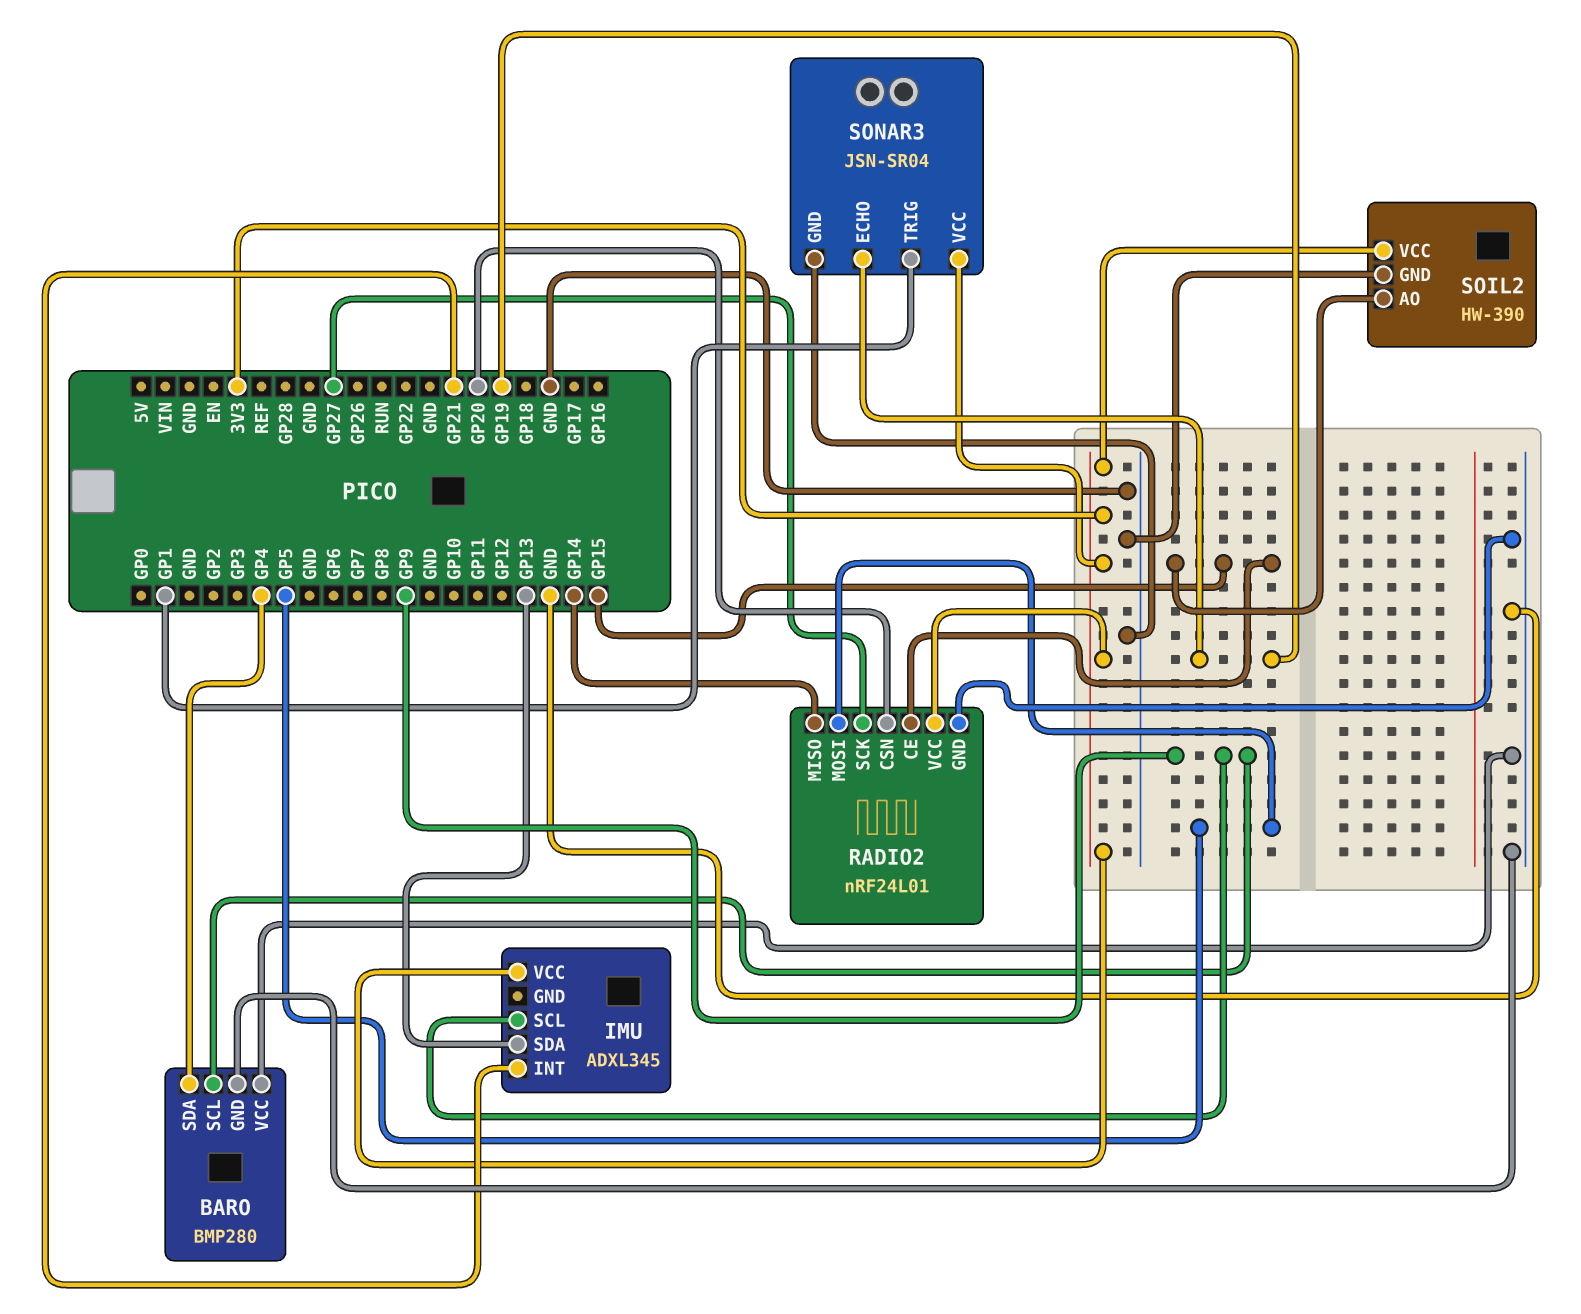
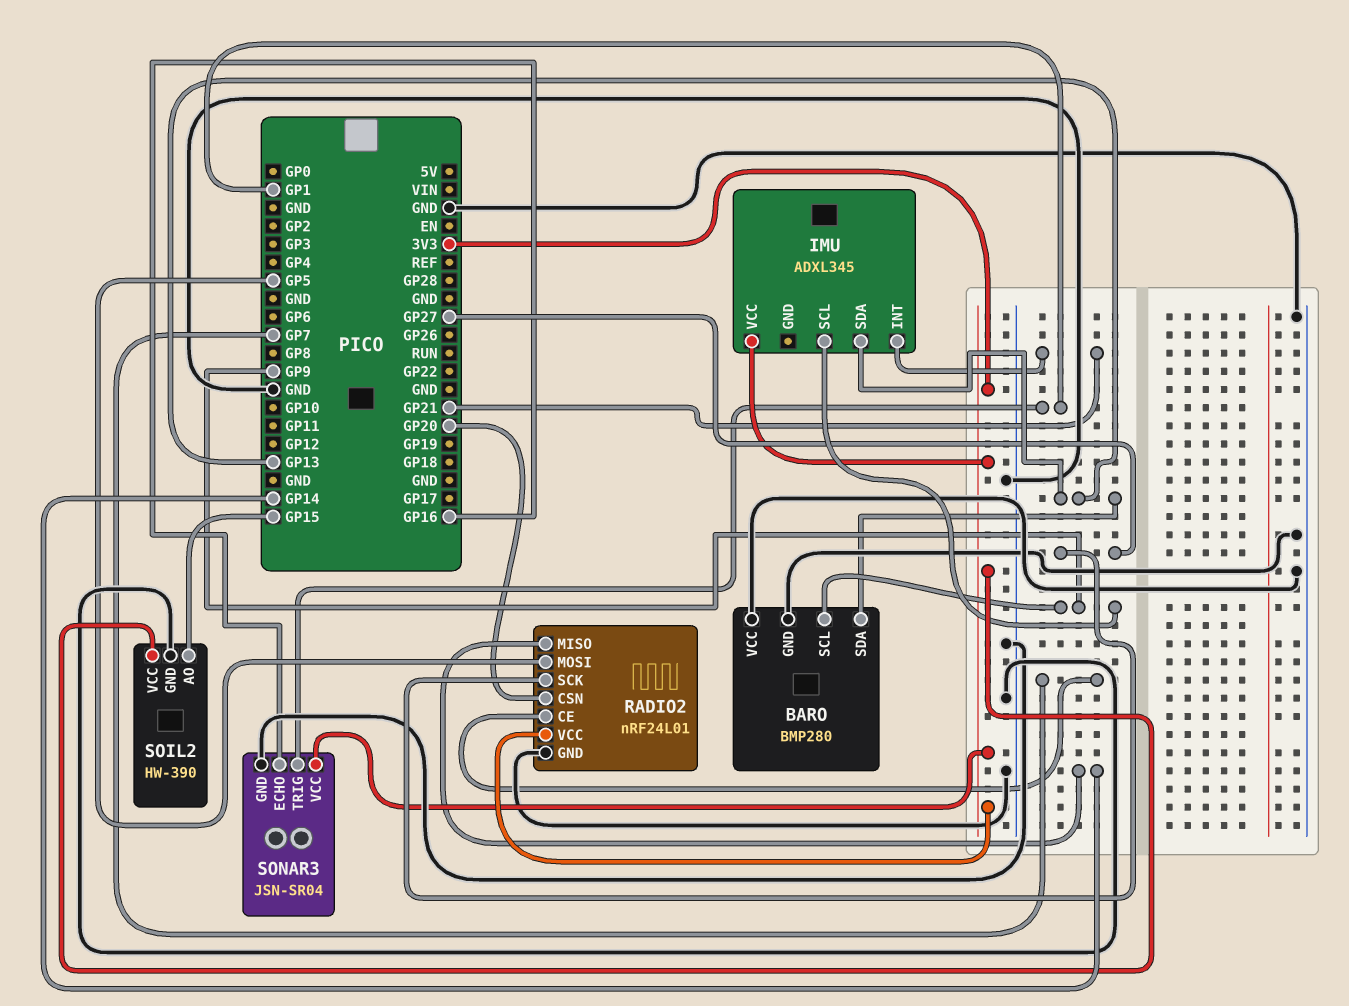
BARO pin SDA: GP4 -> GP13
RADIO2 pin CE: GP15 -> GP7
SONAR3 pin ECHO: GP19 -> GP16

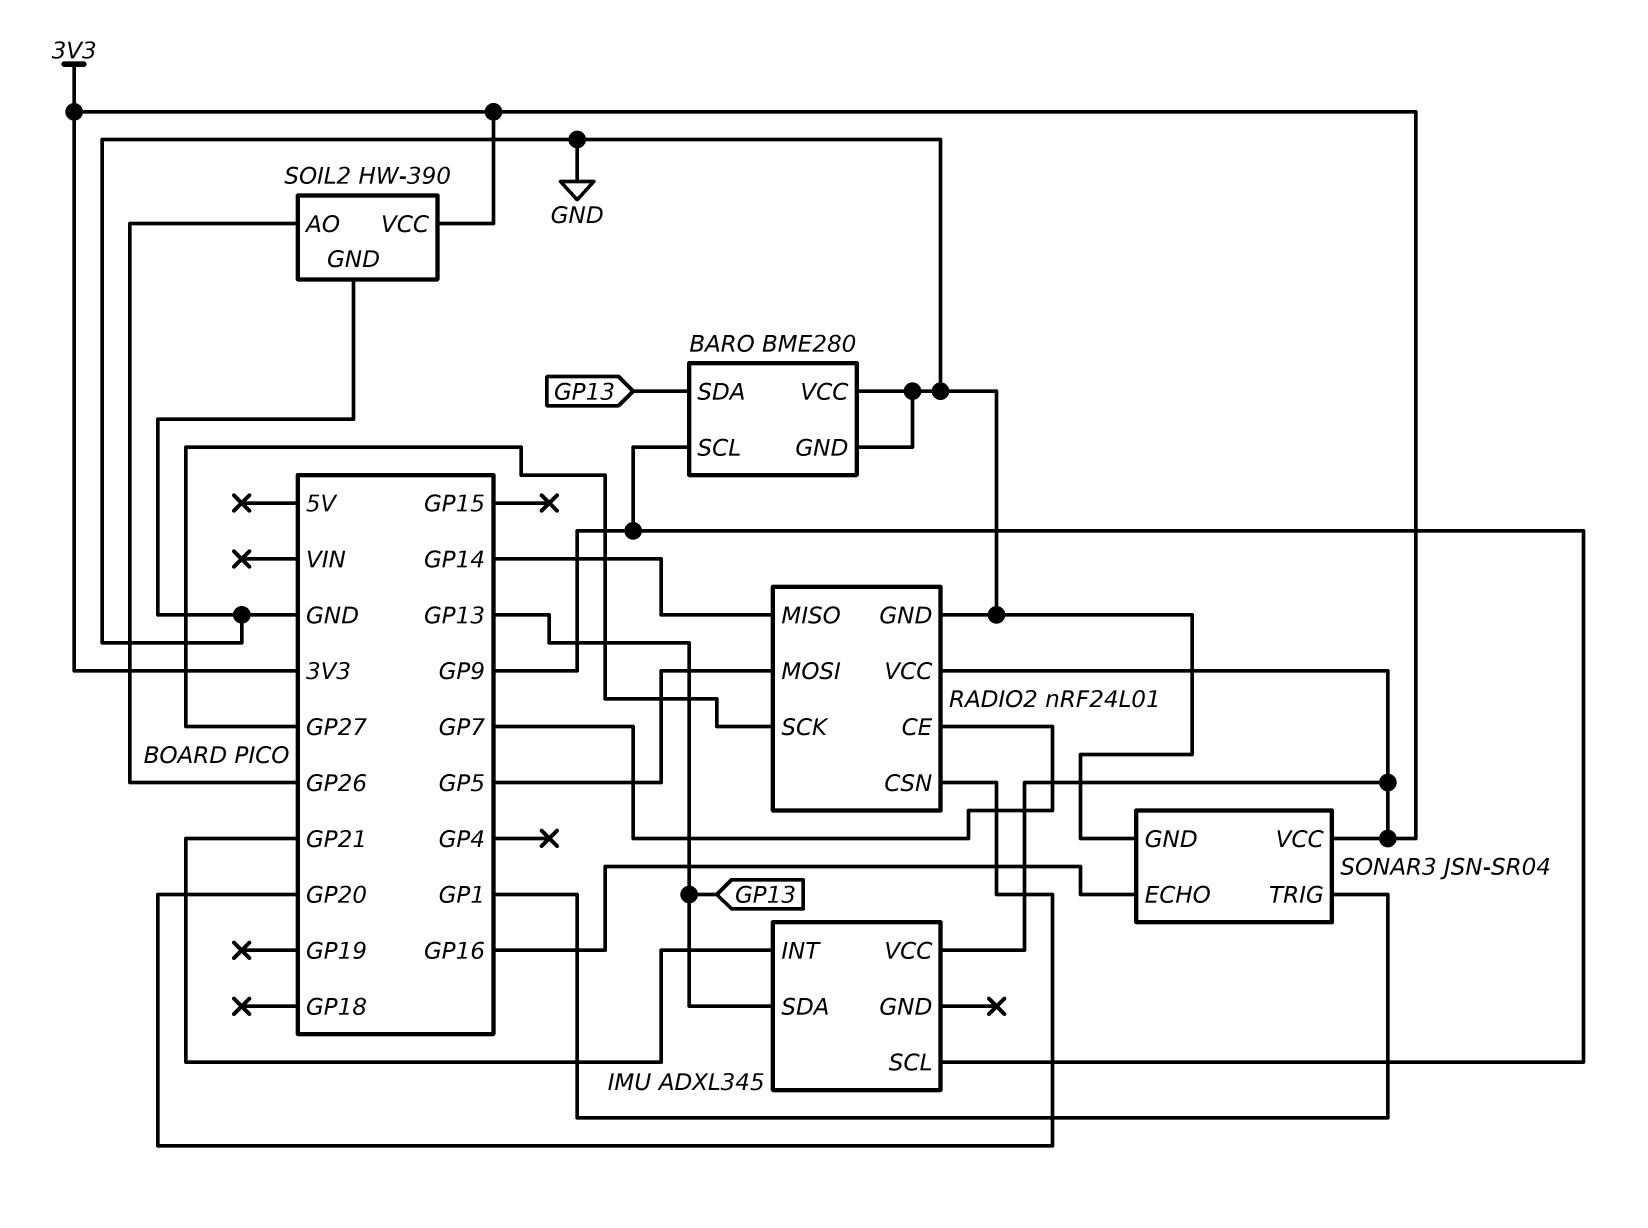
BARO: BMP280 -> BME280
SOIL2 pin AO: GP15 -> GP26

